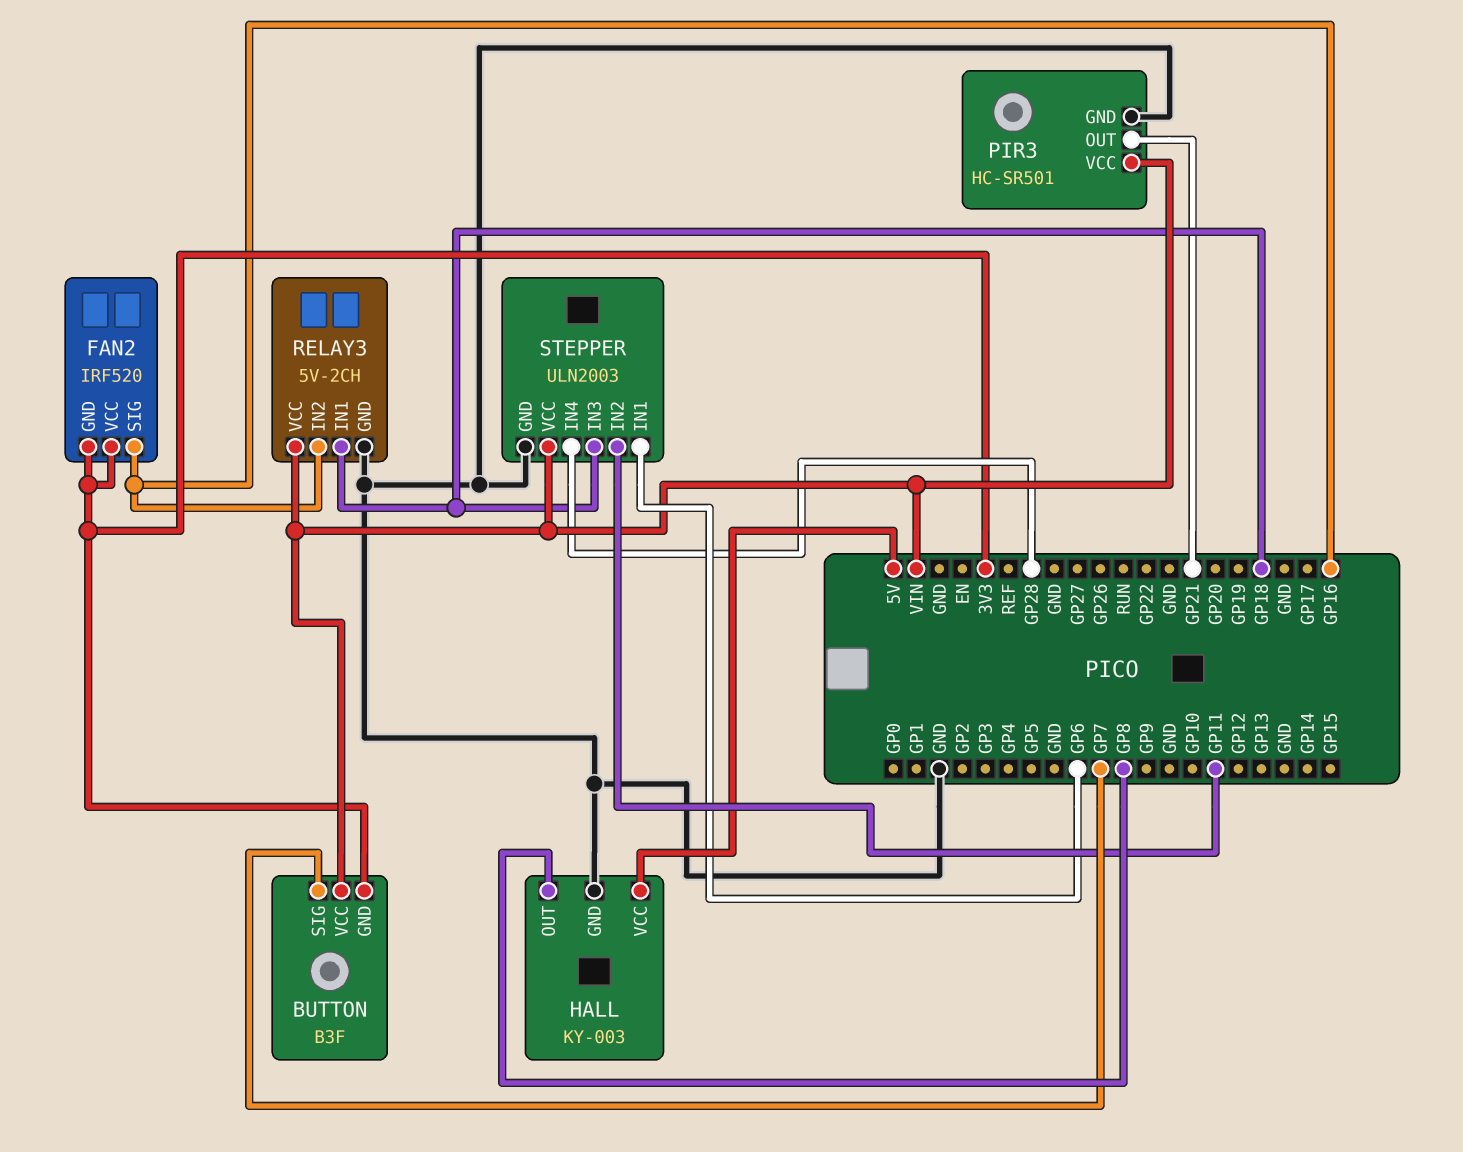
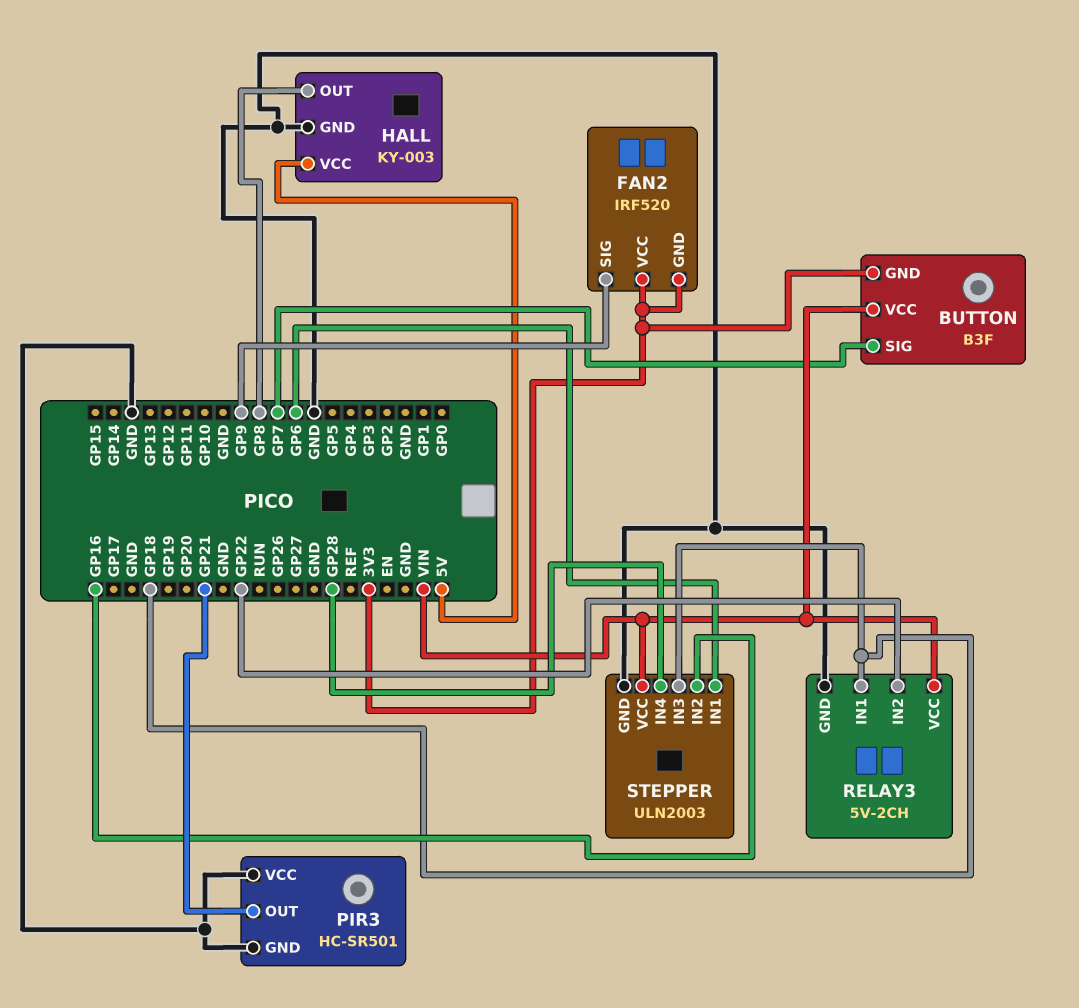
FAN2 pin SIG: GP16 -> GP9
PIR3 pin VCC: VIN -> GND
RELAY3 pin IN2: GP16 -> GP22
STEPPER pin IN2: GP11 -> GP16

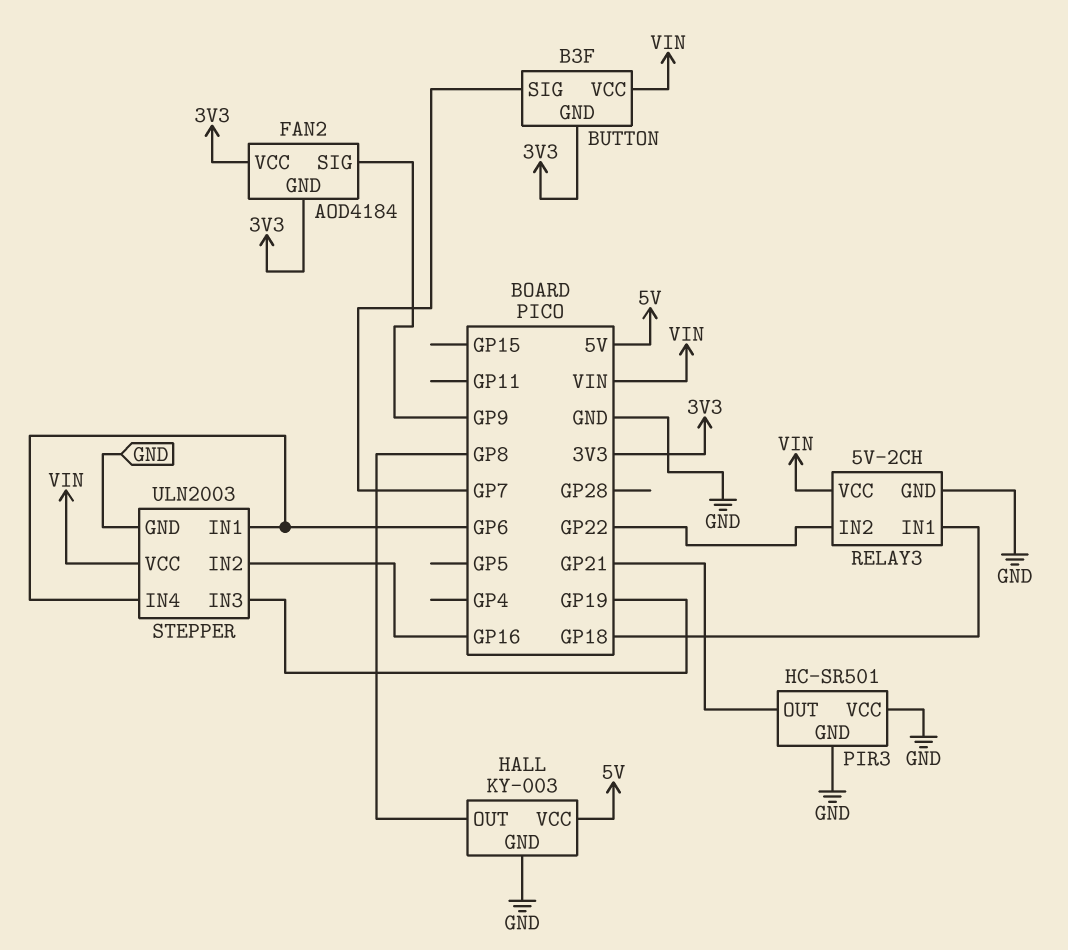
FAN2: IRF520 -> AOD4184
STEPPER pin IN3: GP18 -> GP19
STEPPER pin IN4: GP28 -> GP6

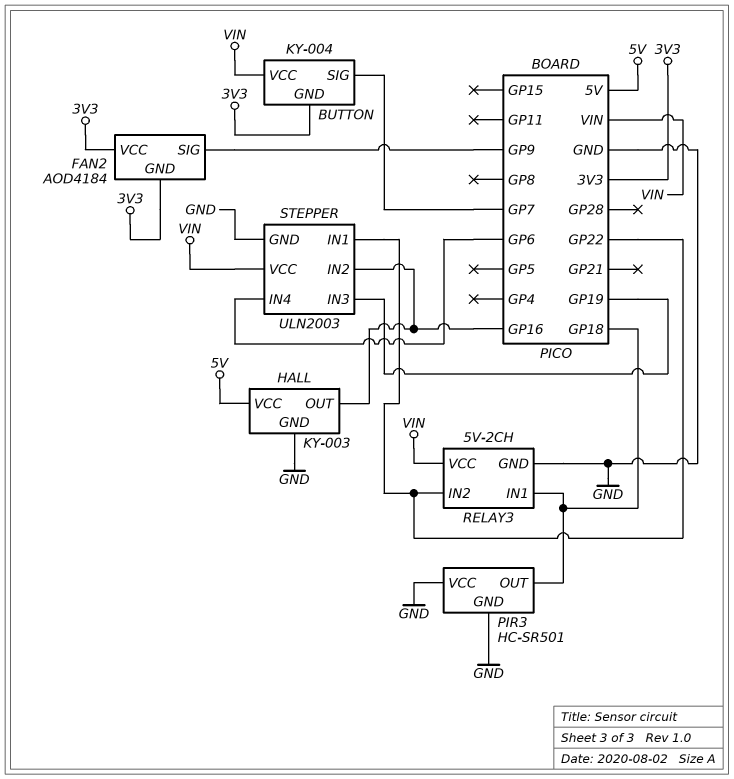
BUTTON: B3F -> KY-004
HALL pin OUT: GP8 -> GP16
PIR3 pin OUT: GP21 -> GP18
STEPPER pin IN1: GP6 -> GP22

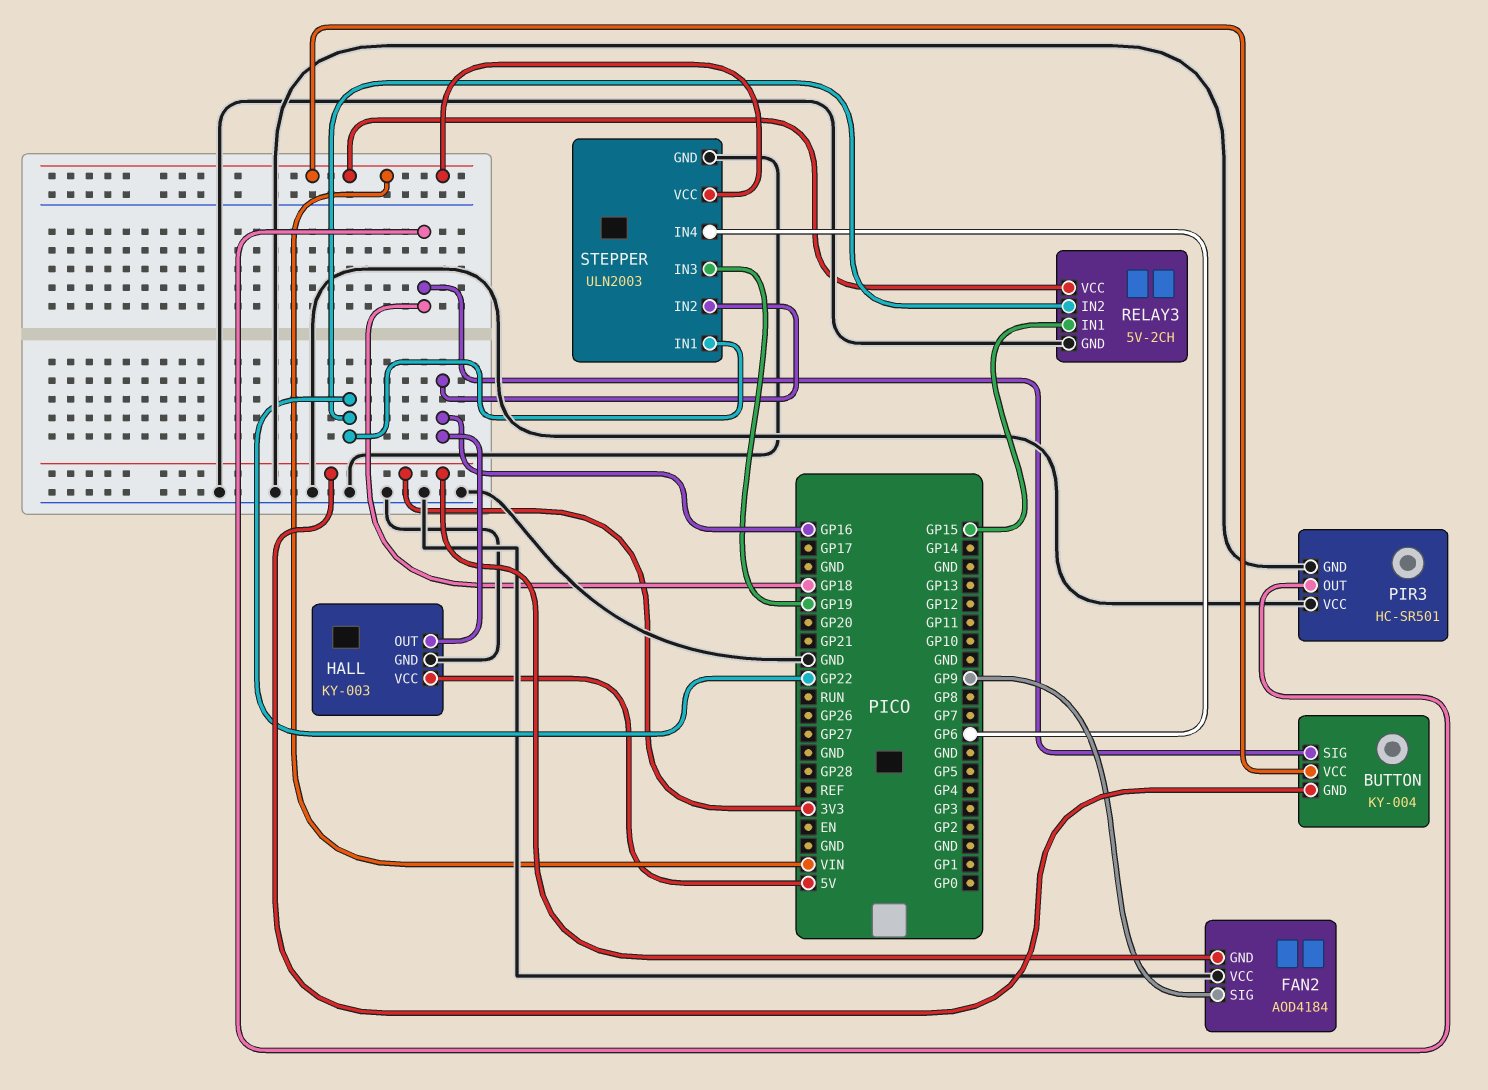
BUTTON pin SIG: GP7 -> GP18
FAN2 pin VCC: 3V3 -> GND
RELAY3 pin IN1: GP18 -> GP15

